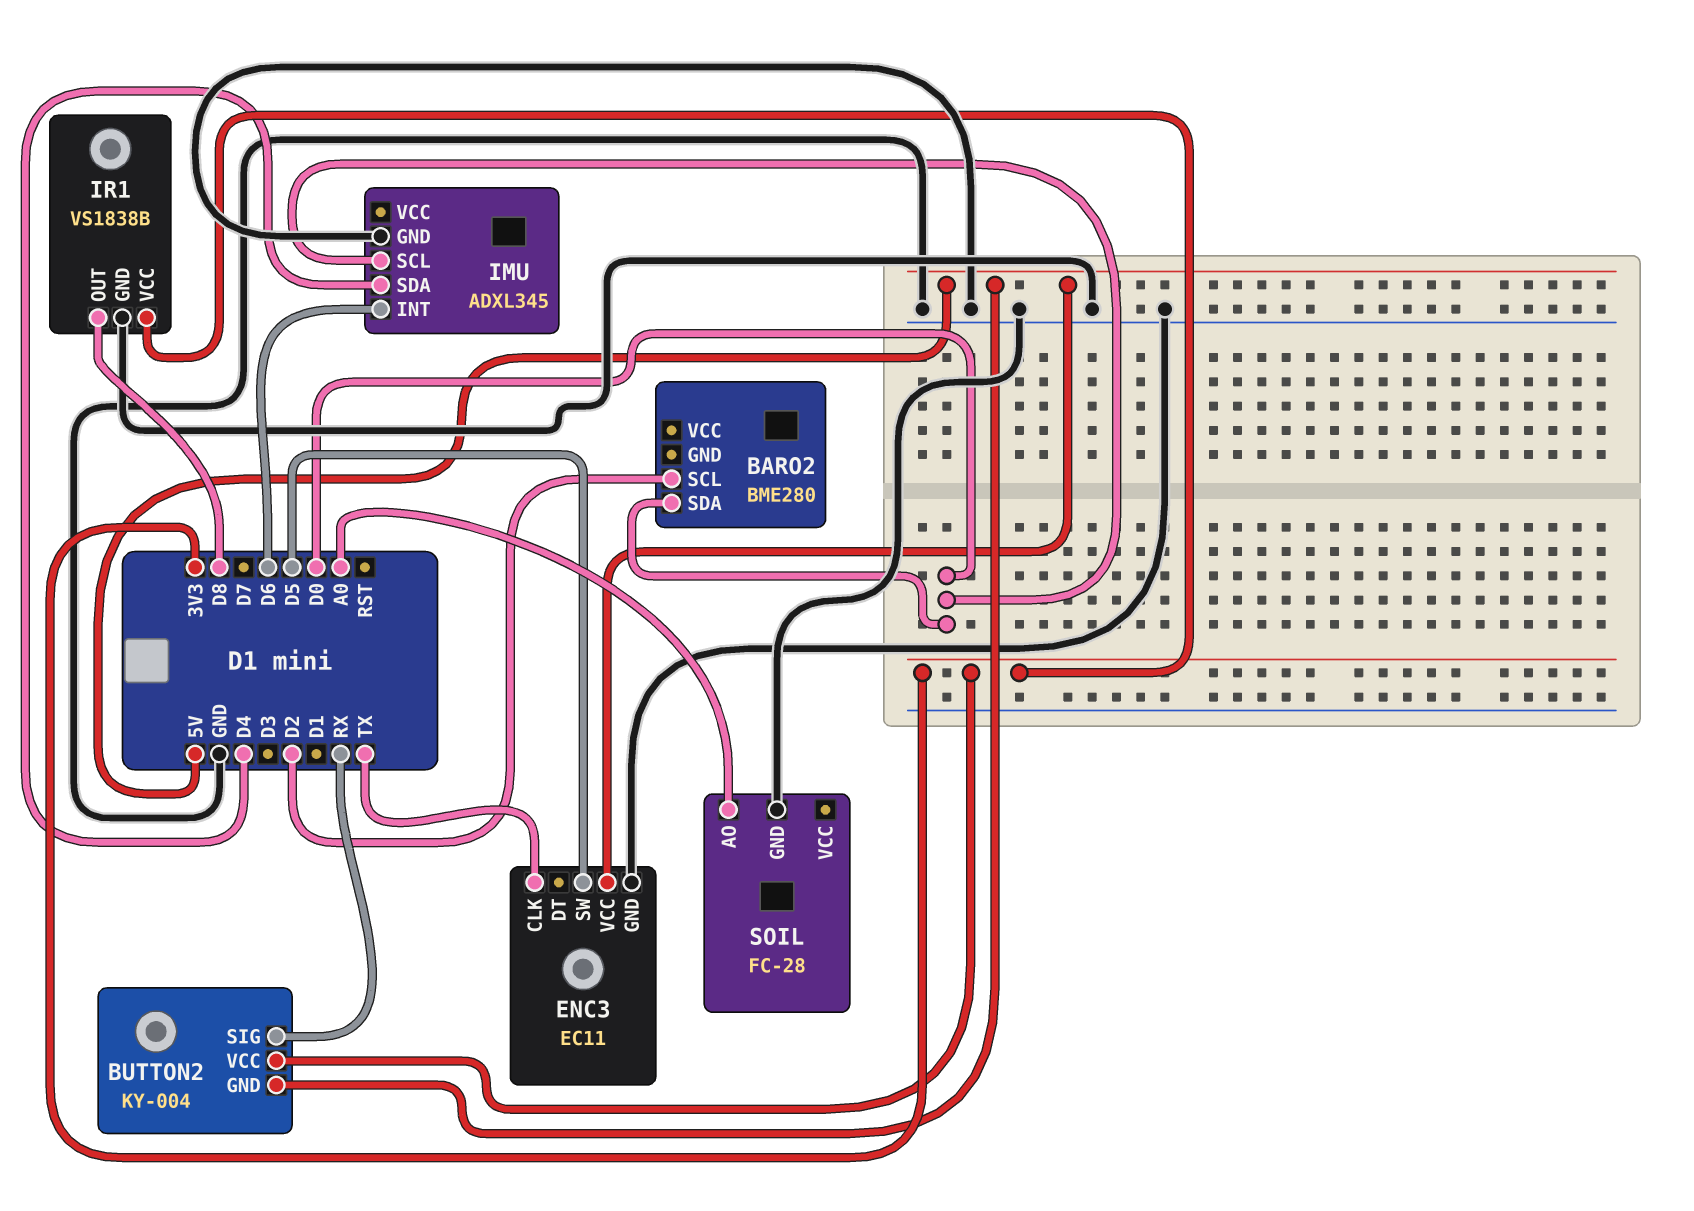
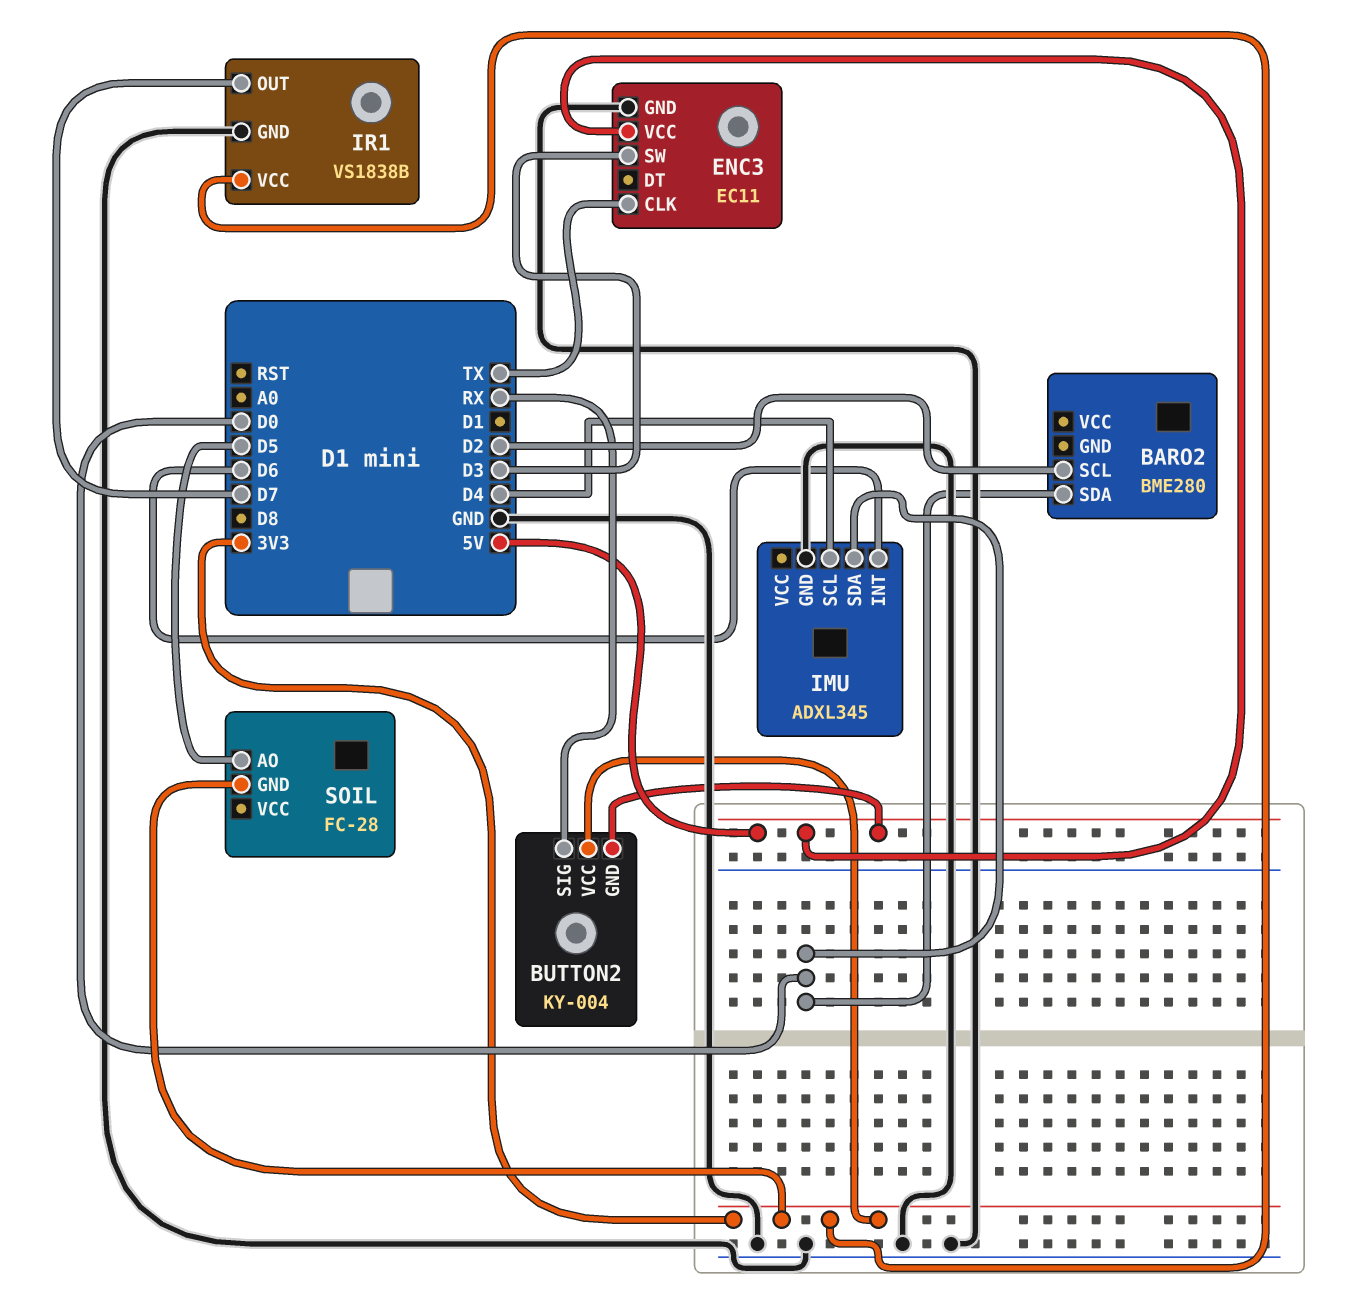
ENC3 pin SW: D5 -> D3
IMU pin SCL: D0 -> D4
IMU pin SDA: D4 -> D0
IR1 pin OUT: D8 -> D7
SOIL pin AO: A0 -> D5
SOIL pin GND: GND -> 3V3

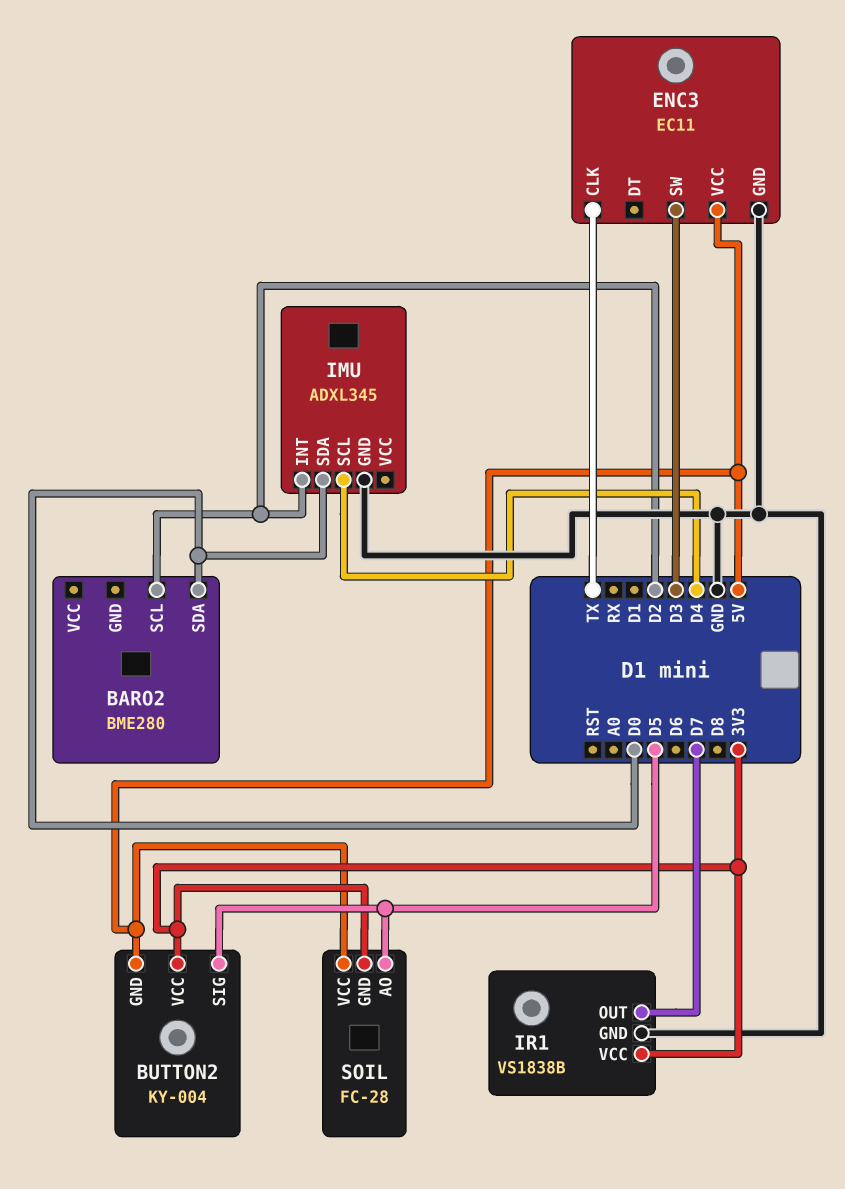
BUTTON2 pin SIG: RX -> D5
IMU pin INT: D6 -> D2
SOIL pin VCC: none -> 5V

